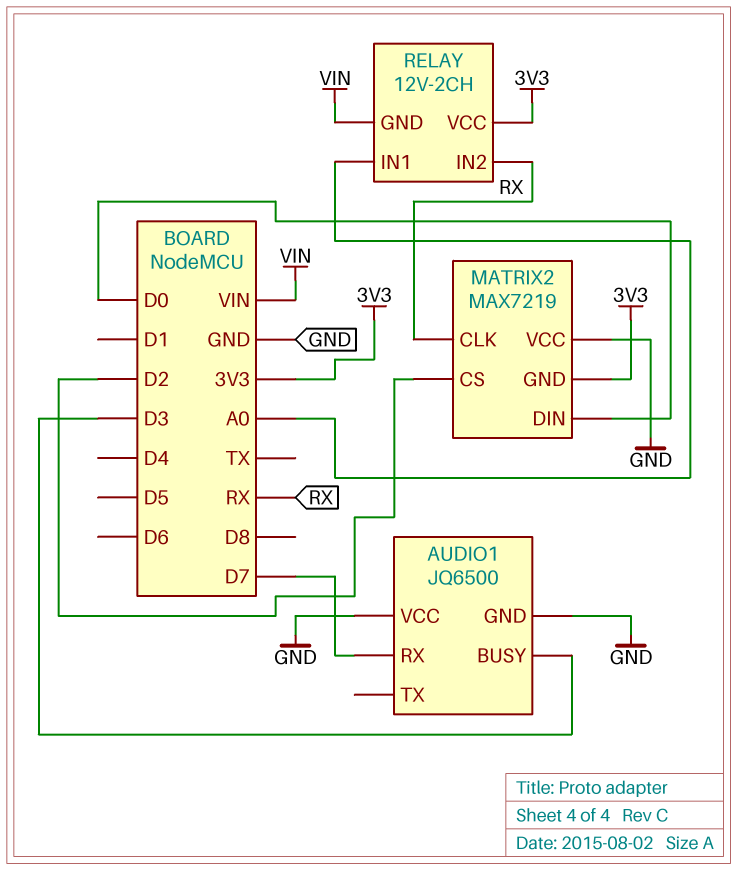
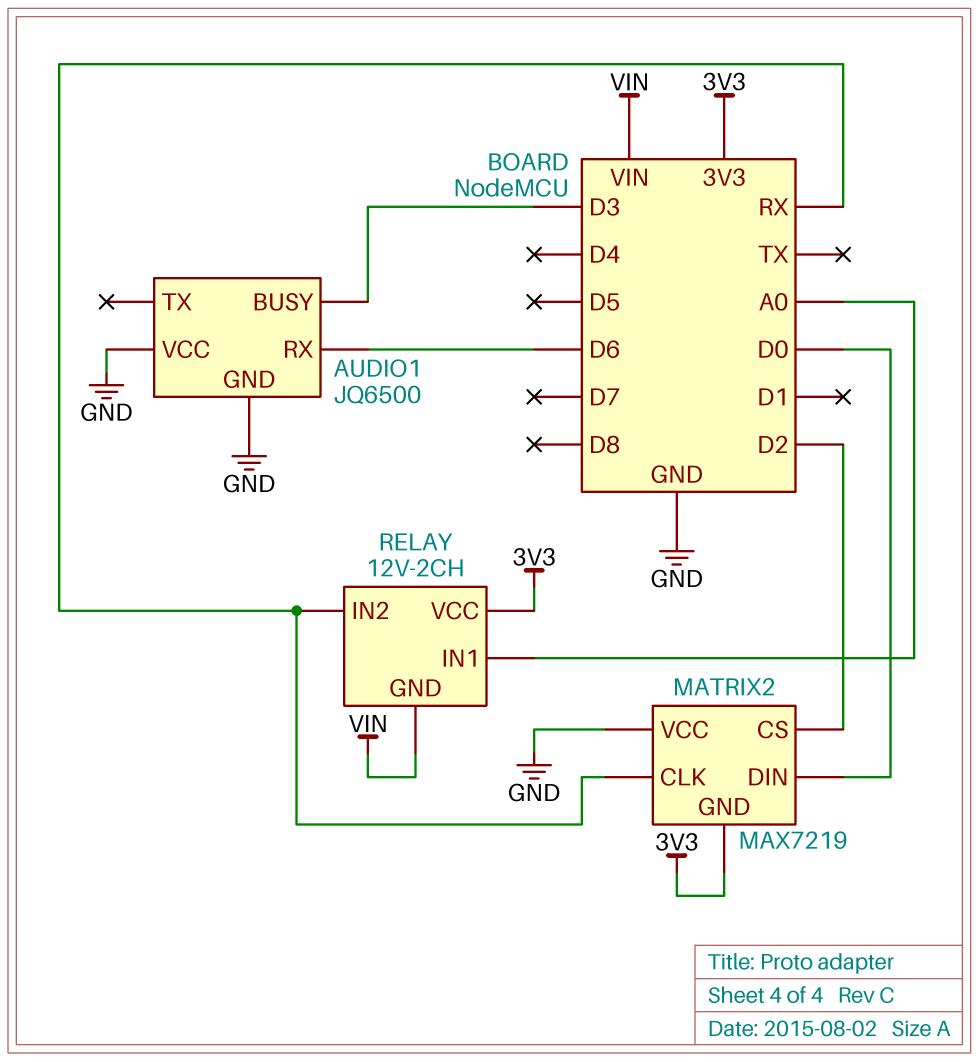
AUDIO1 pin RX: D7 -> D6

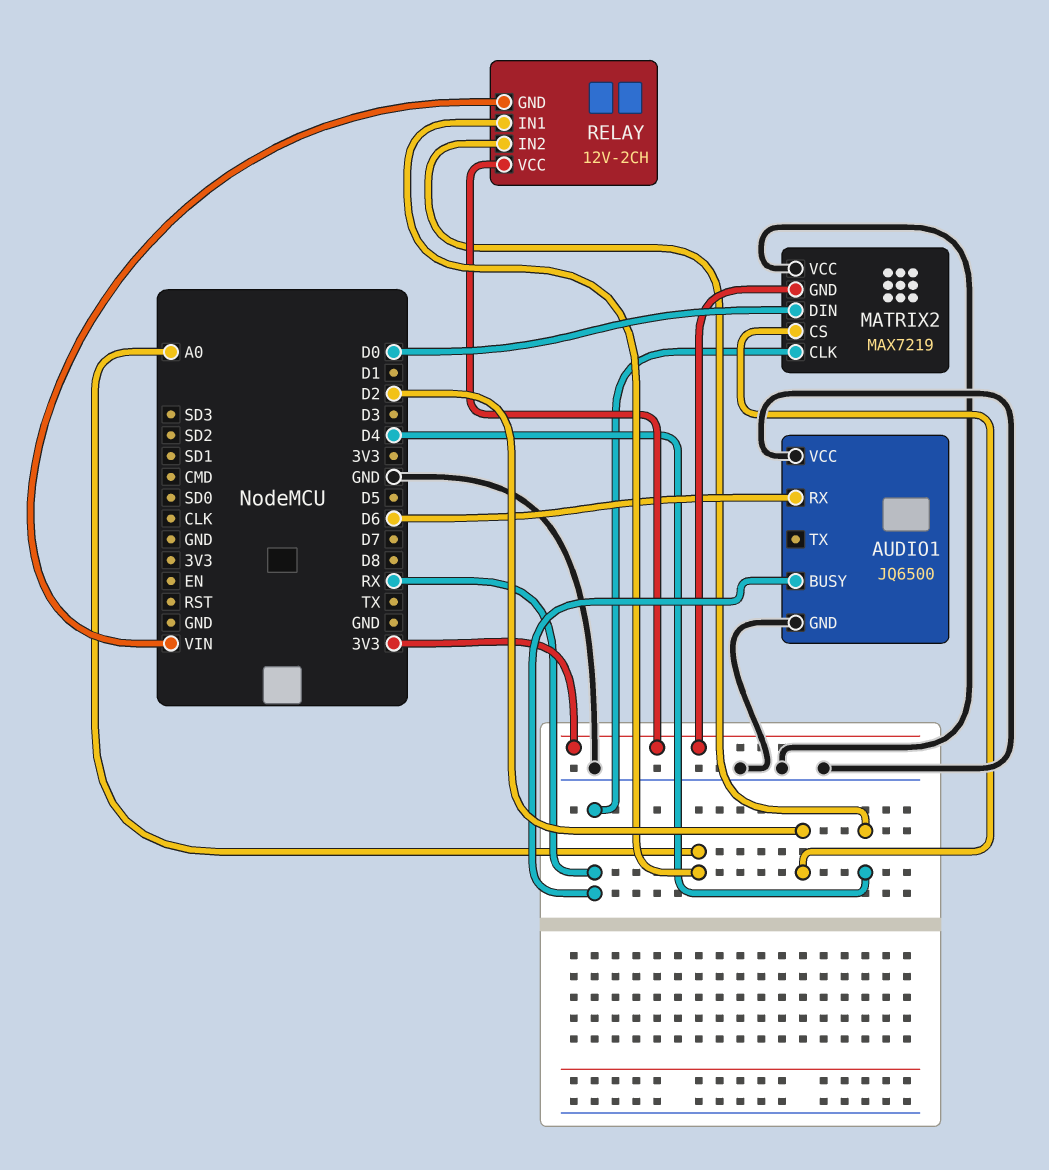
AUDIO1 pin BUSY: D3 -> RX
RELAY pin IN2: RX -> D4

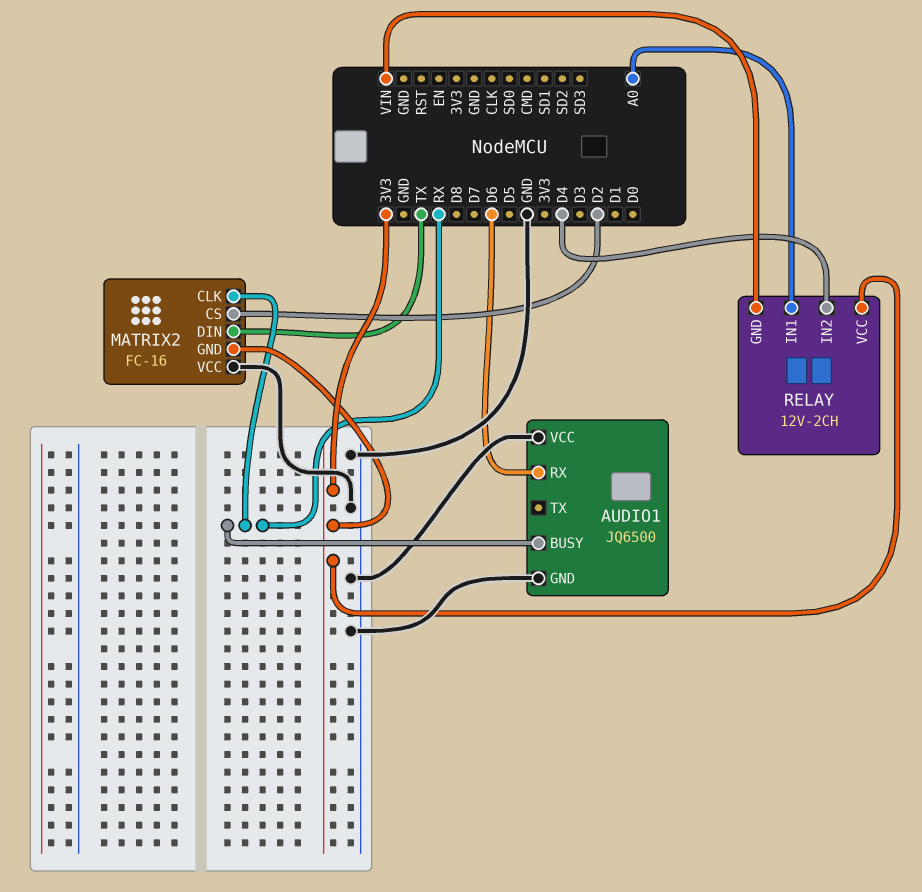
MATRIX2: MAX7219 -> FC-16
MATRIX2 pin DIN: D0 -> TX

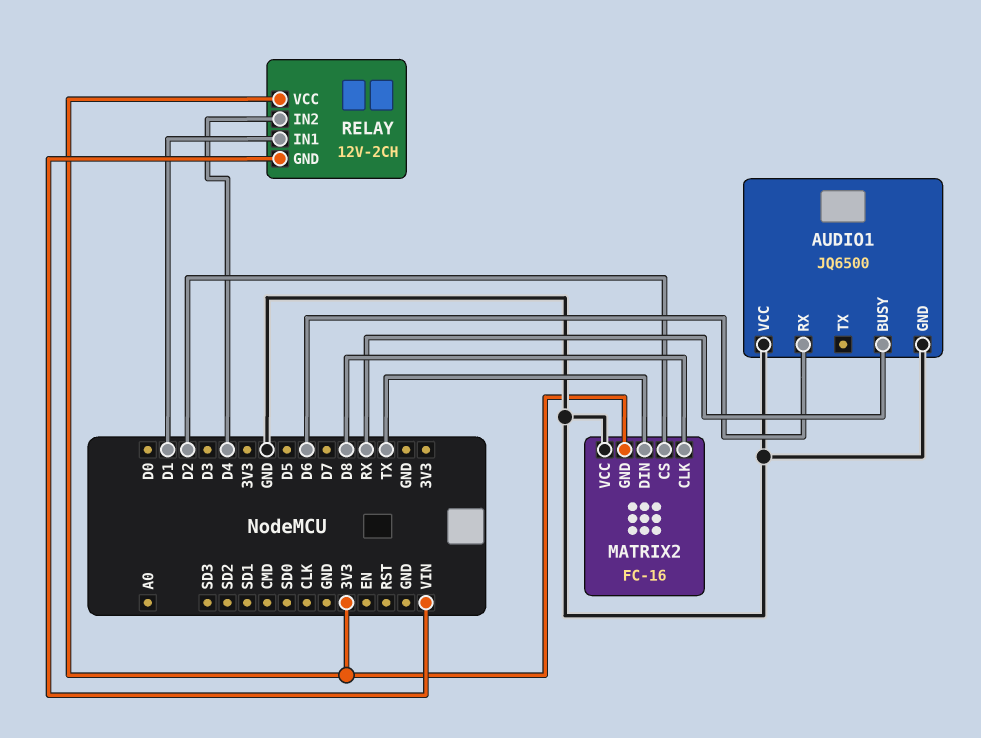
MATRIX2 pin CLK: RX -> D8
RELAY pin IN1: A0 -> D1

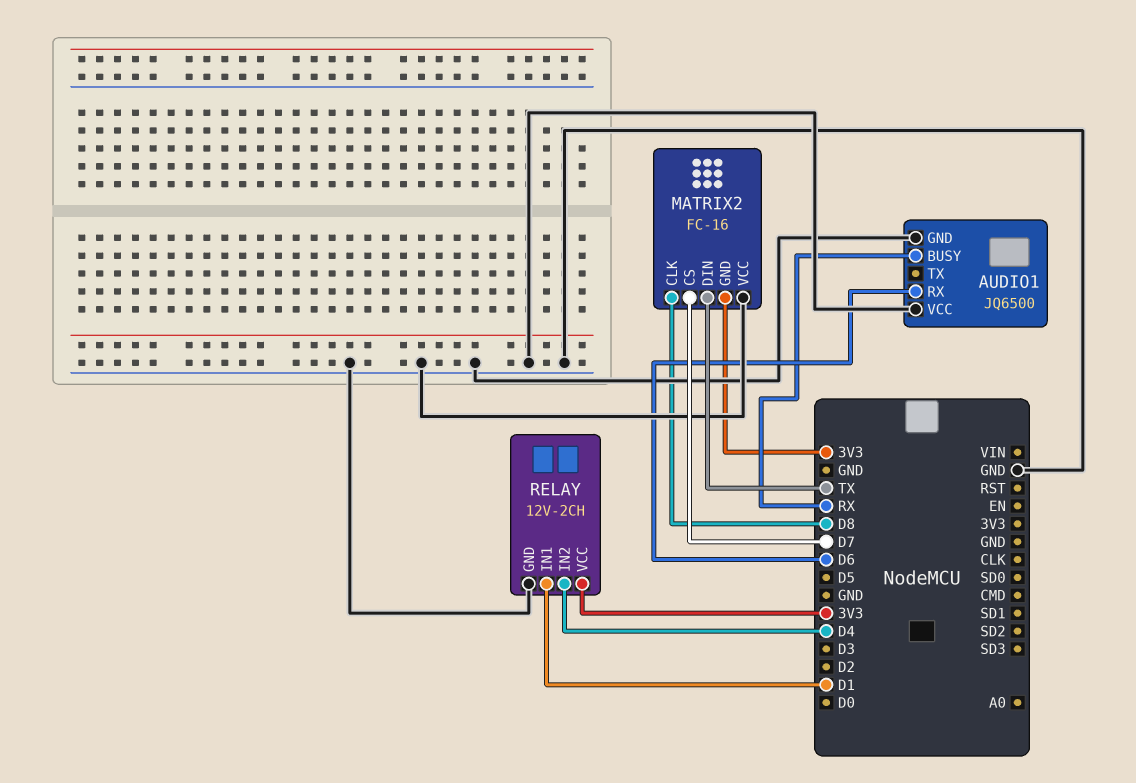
MATRIX2 pin CS: D2 -> D7
RELAY pin GND: VIN -> GND

